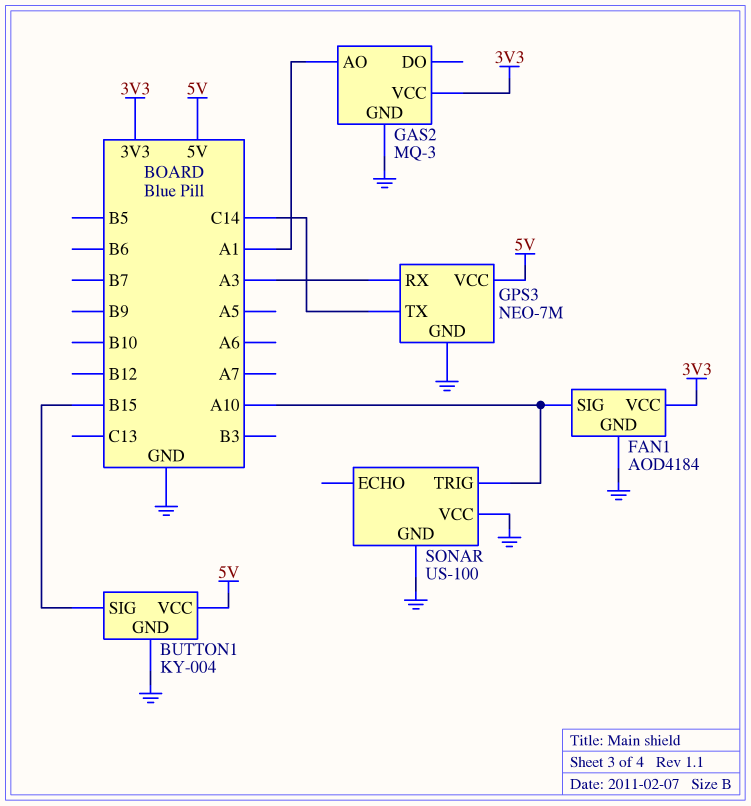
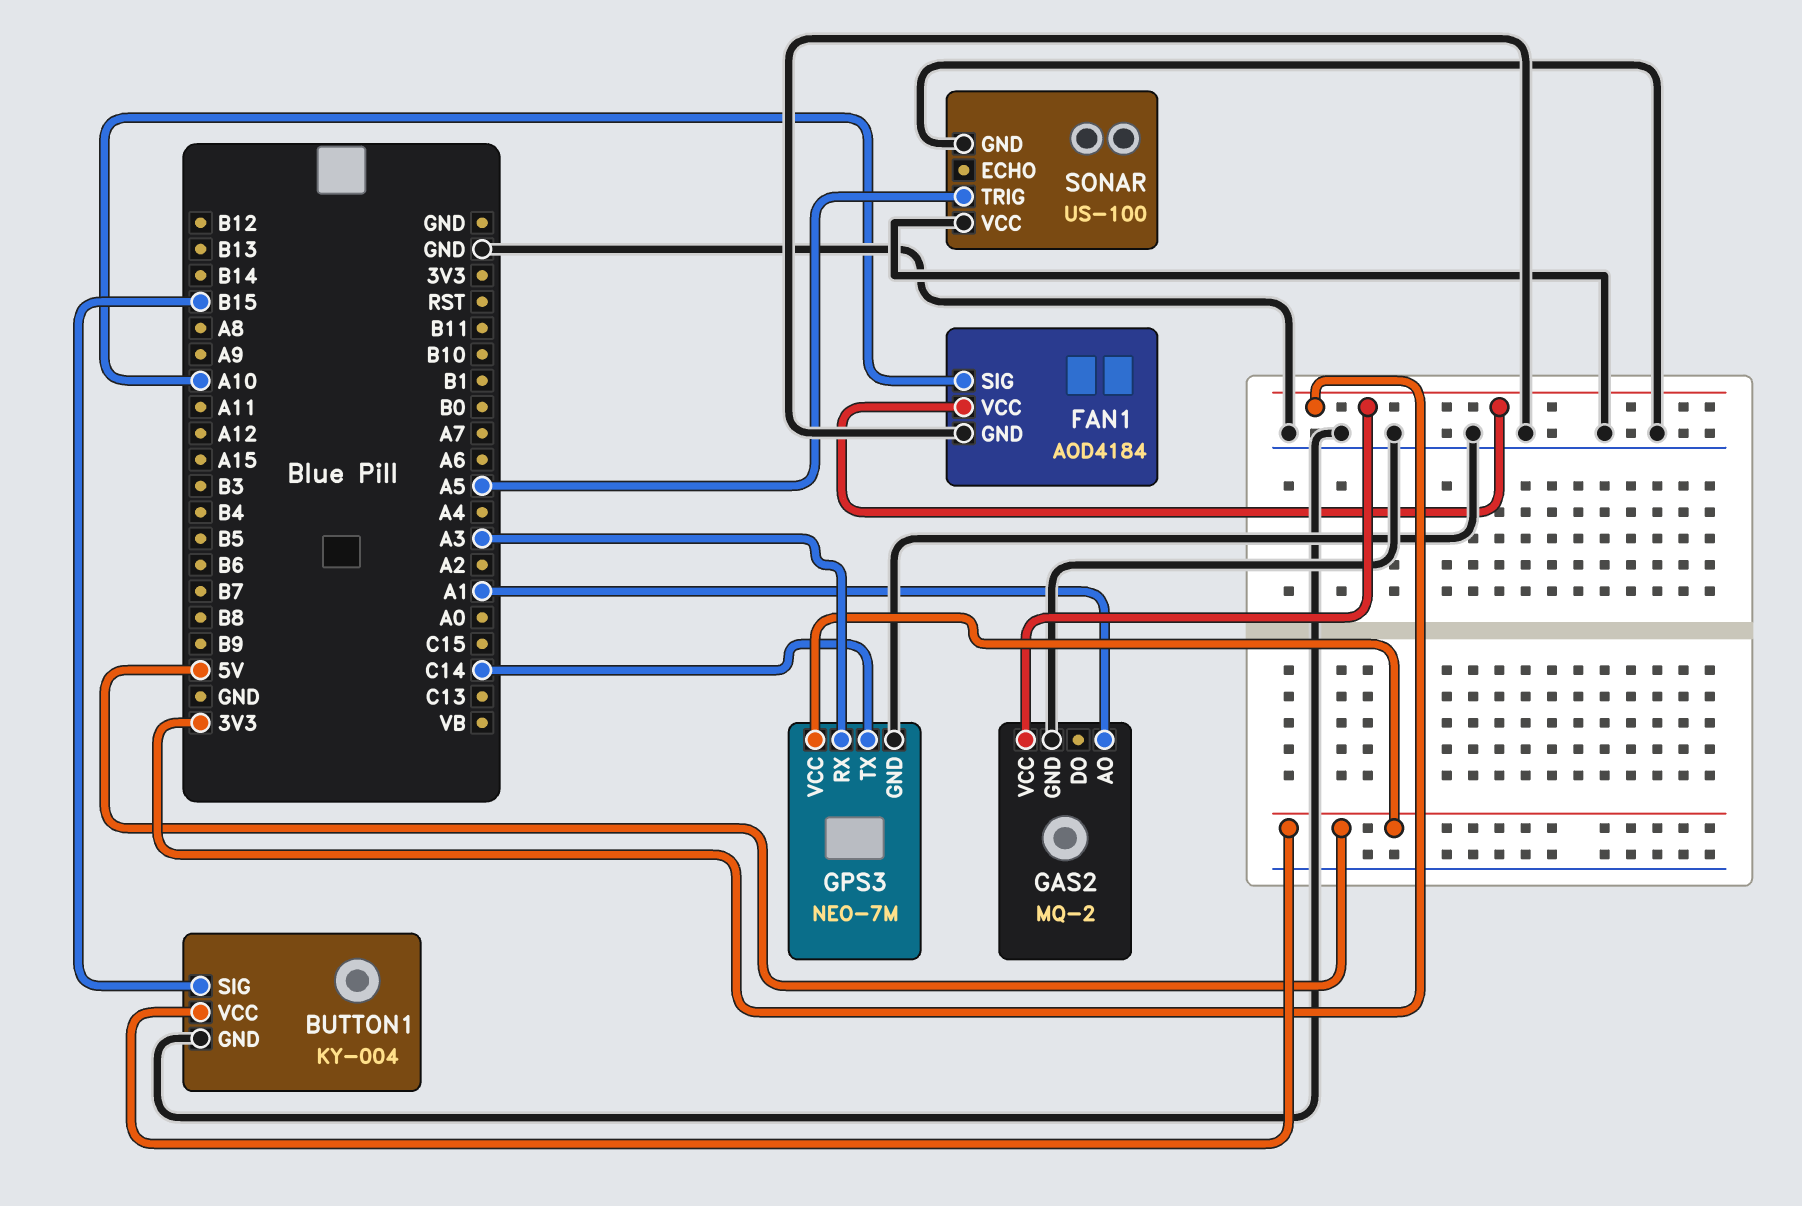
GAS2: MQ-3 -> MQ-2
SONAR pin TRIG: A10 -> A5

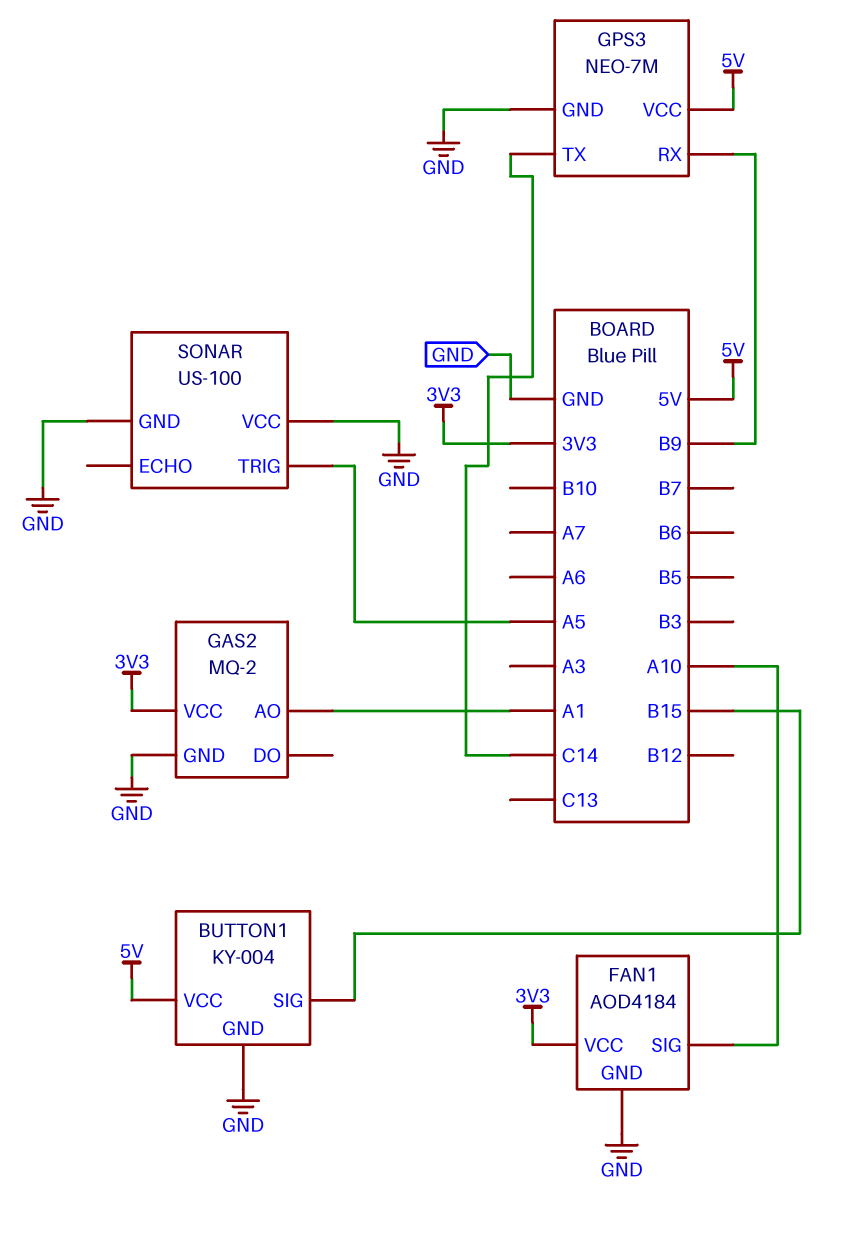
GPS3 pin RX: A3 -> B9

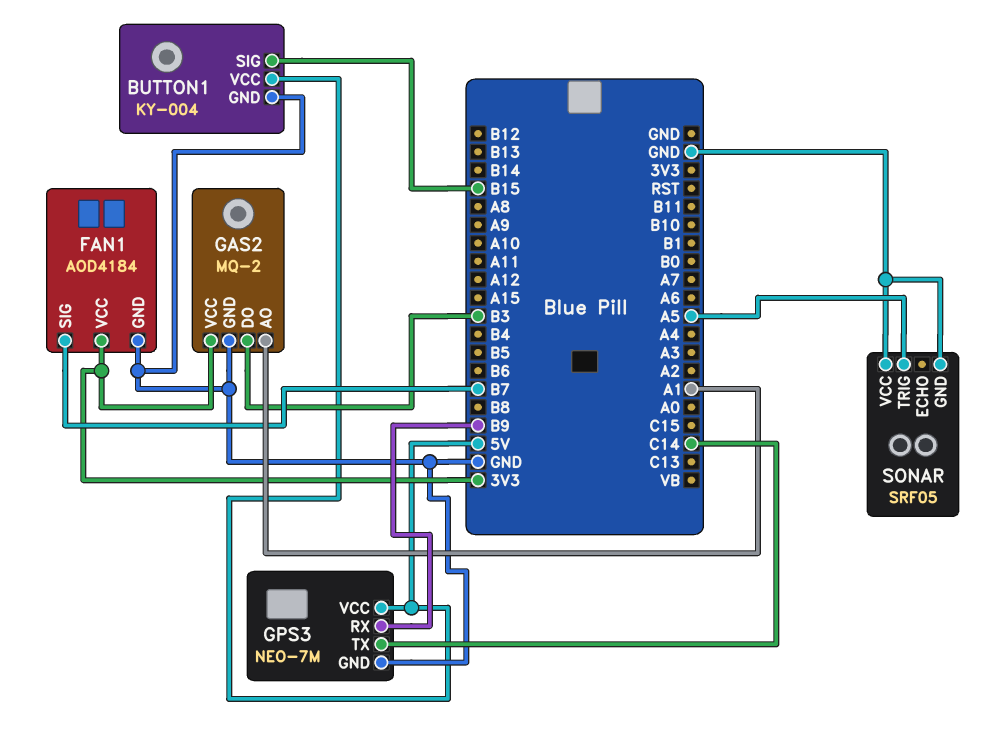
FAN1 pin SIG: A10 -> B7
GAS2 pin DO: none -> B3
SONAR: US-100 -> SRF05

